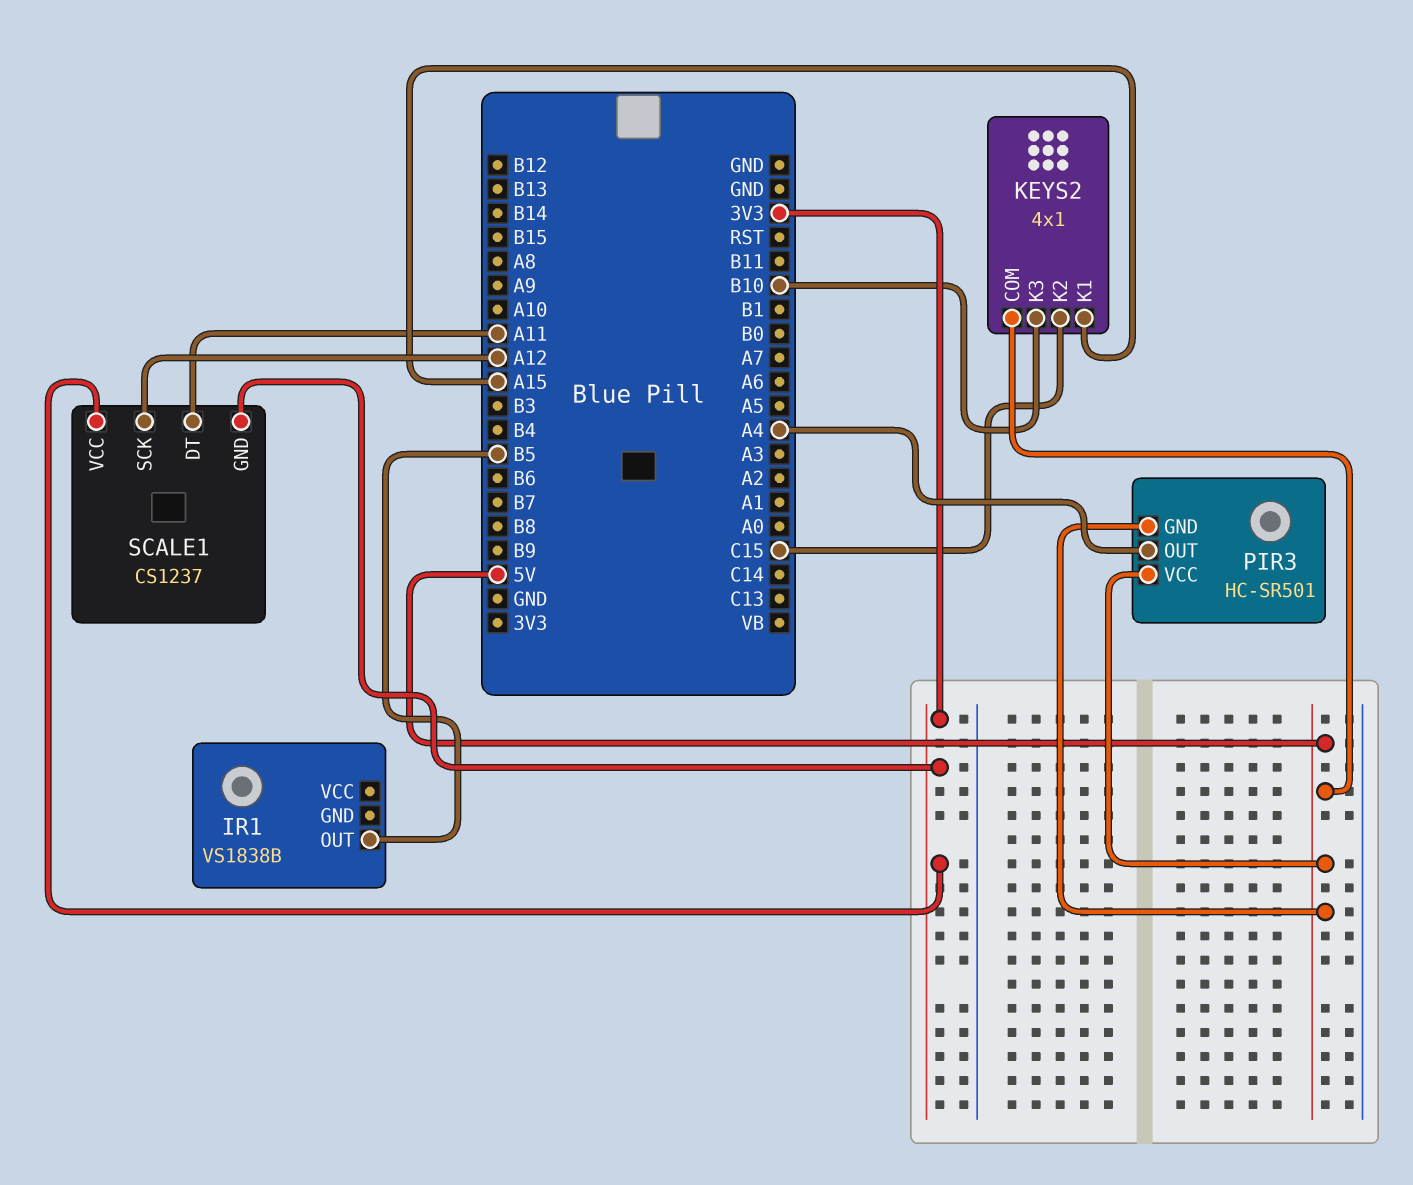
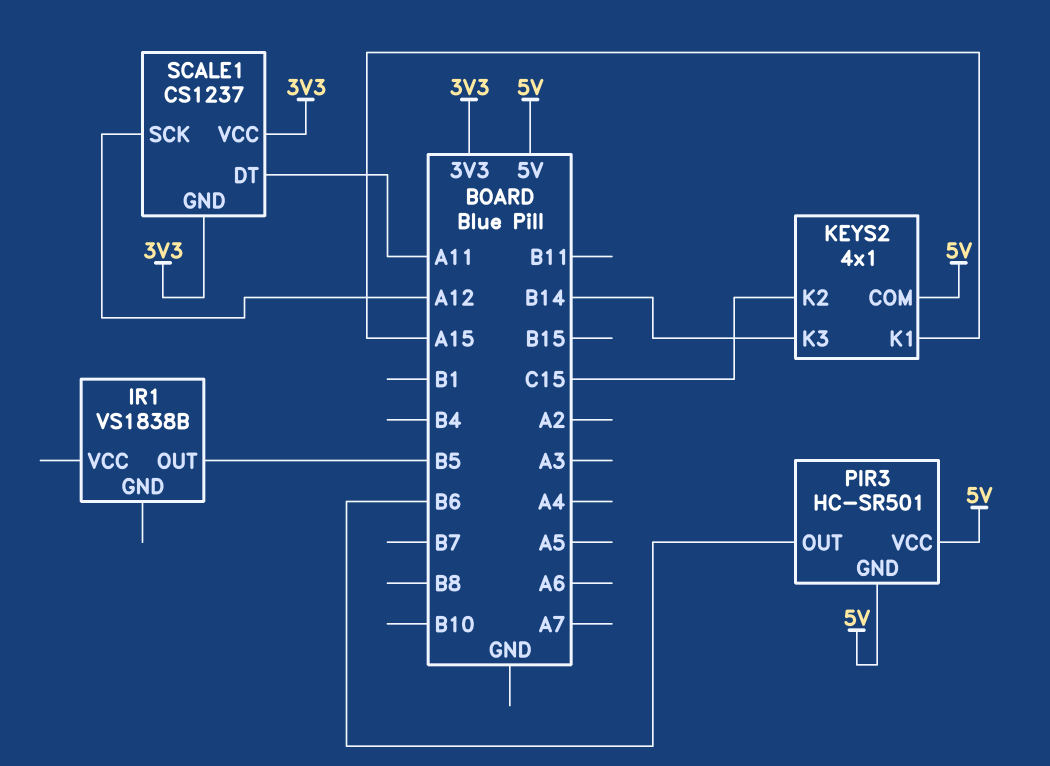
KEYS2 pin K3: B10 -> B14
PIR3 pin OUT: A4 -> B6

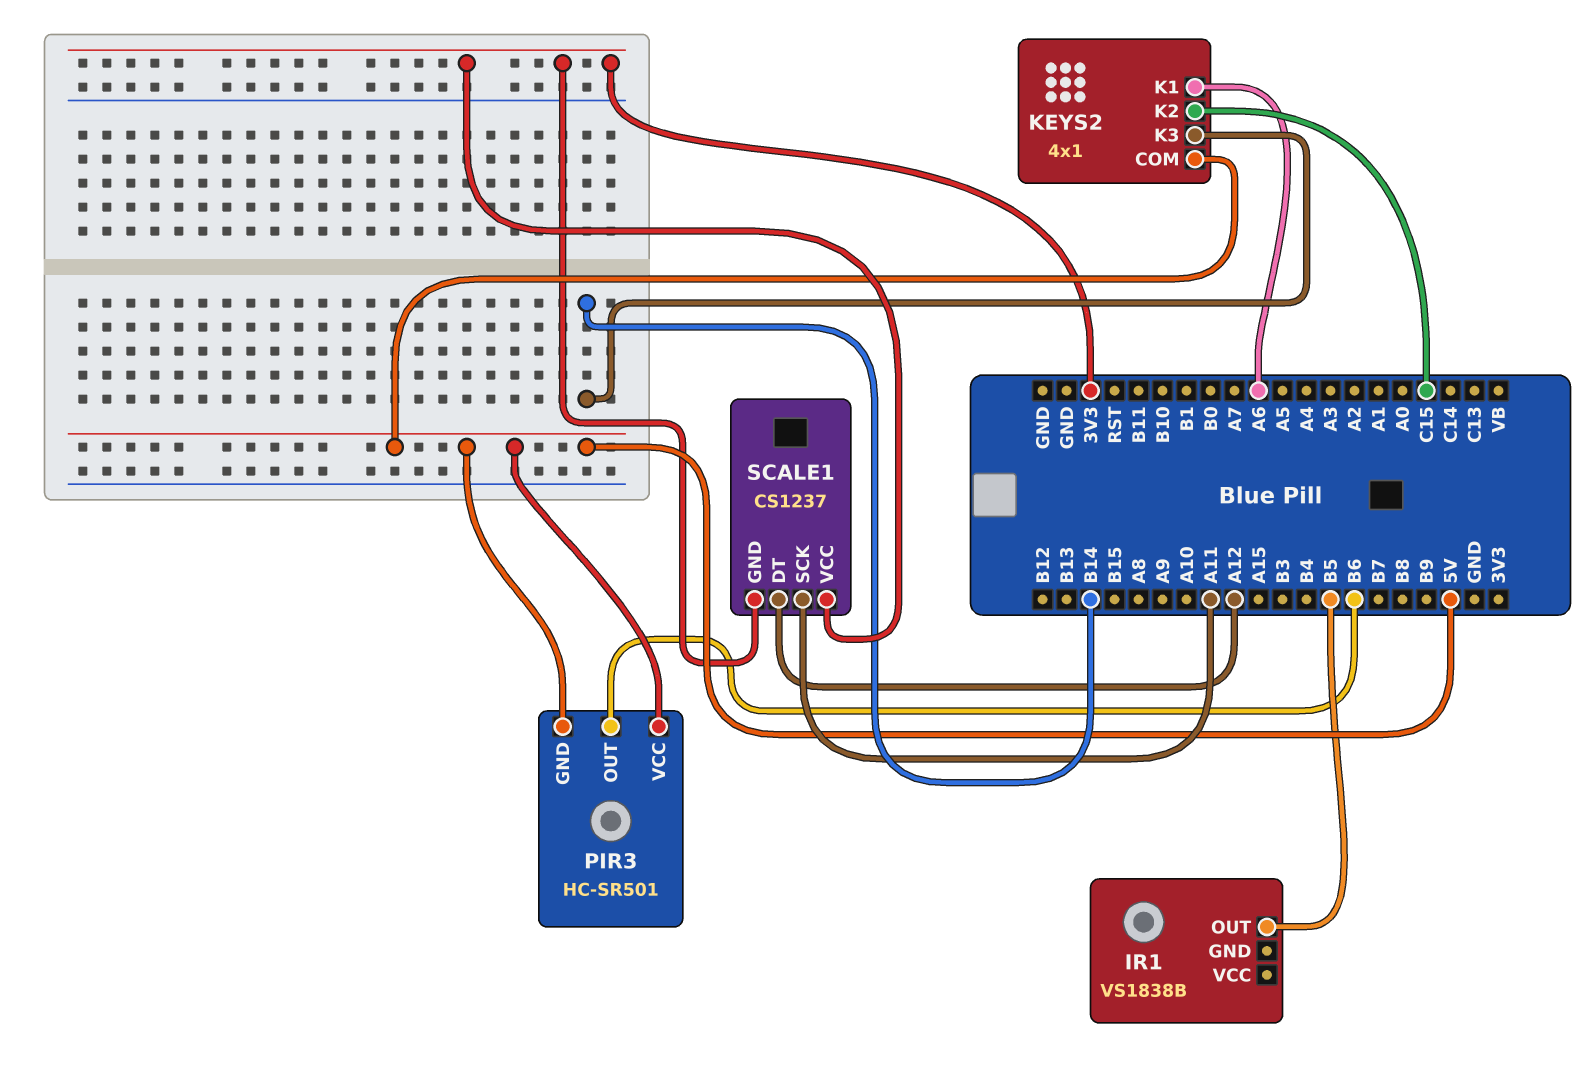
KEYS2 pin K1: A15 -> A6
SCALE1 pin DT: A11 -> A12
SCALE1 pin SCK: A12 -> A11

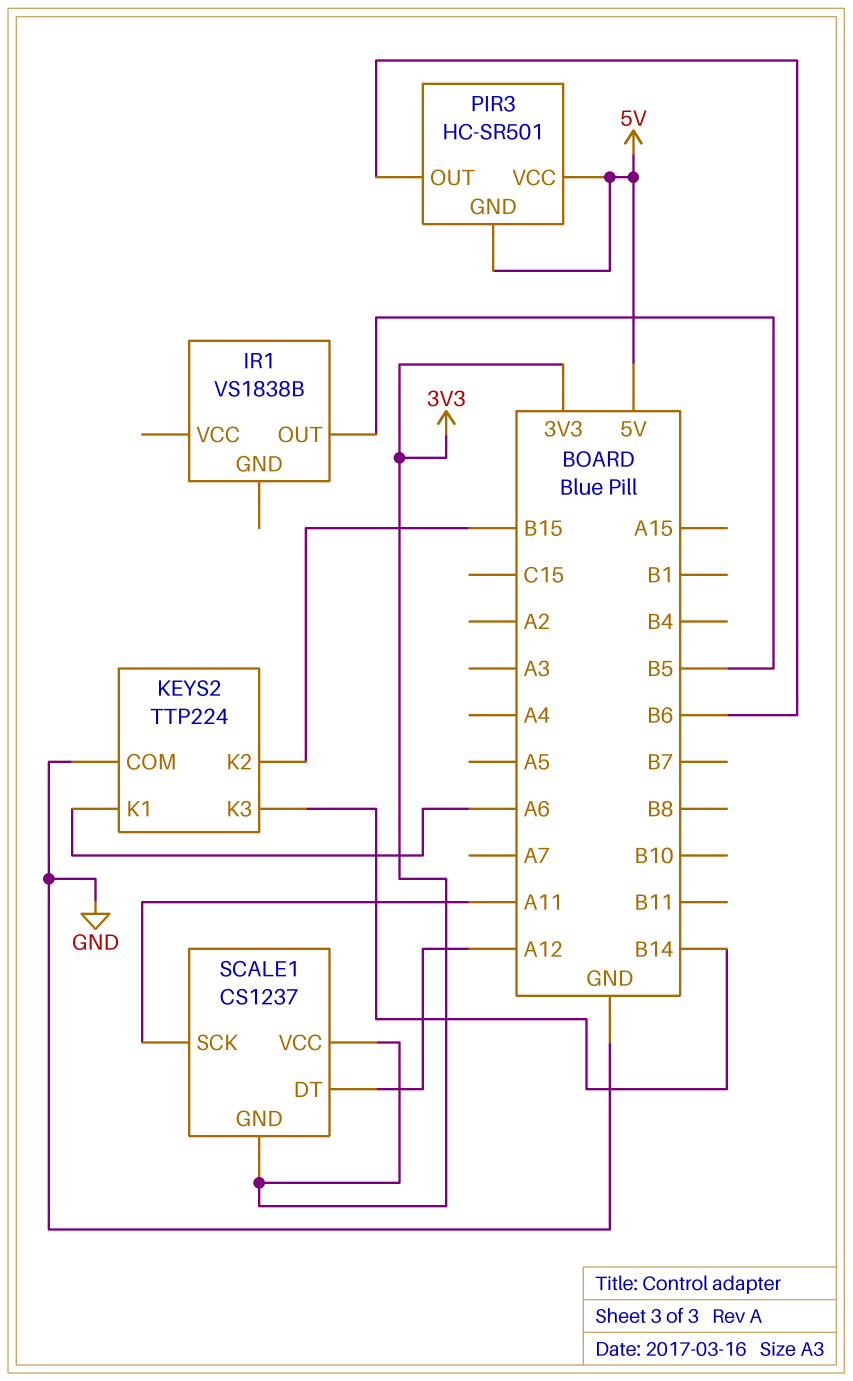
KEYS2: 4x1 -> TTP224
KEYS2 pin COM: 5V -> GND
KEYS2 pin K2: C15 -> B15

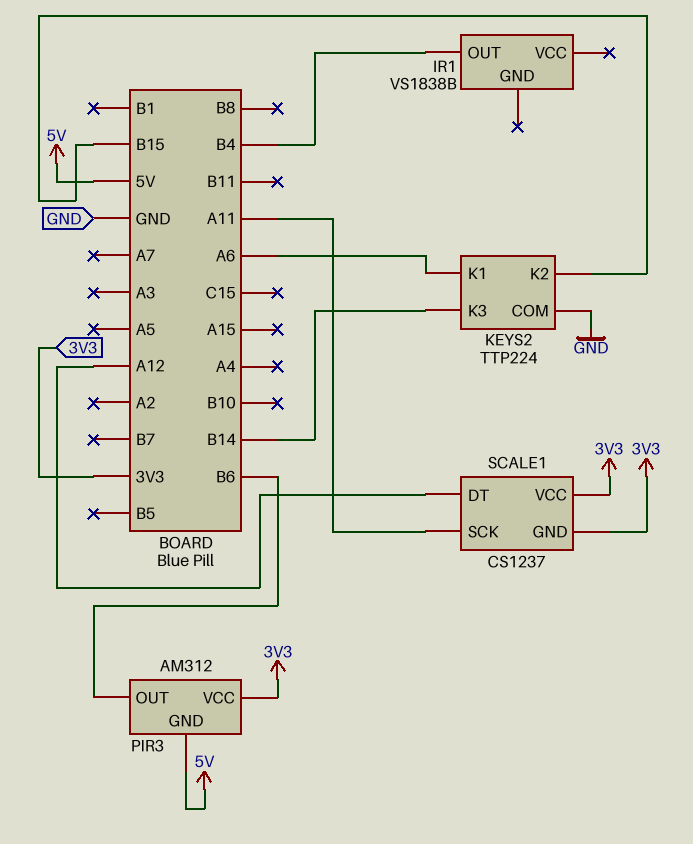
IR1 pin OUT: B5 -> B4
PIR3: HC-SR501 -> AM312
PIR3 pin VCC: 5V -> 3V3

